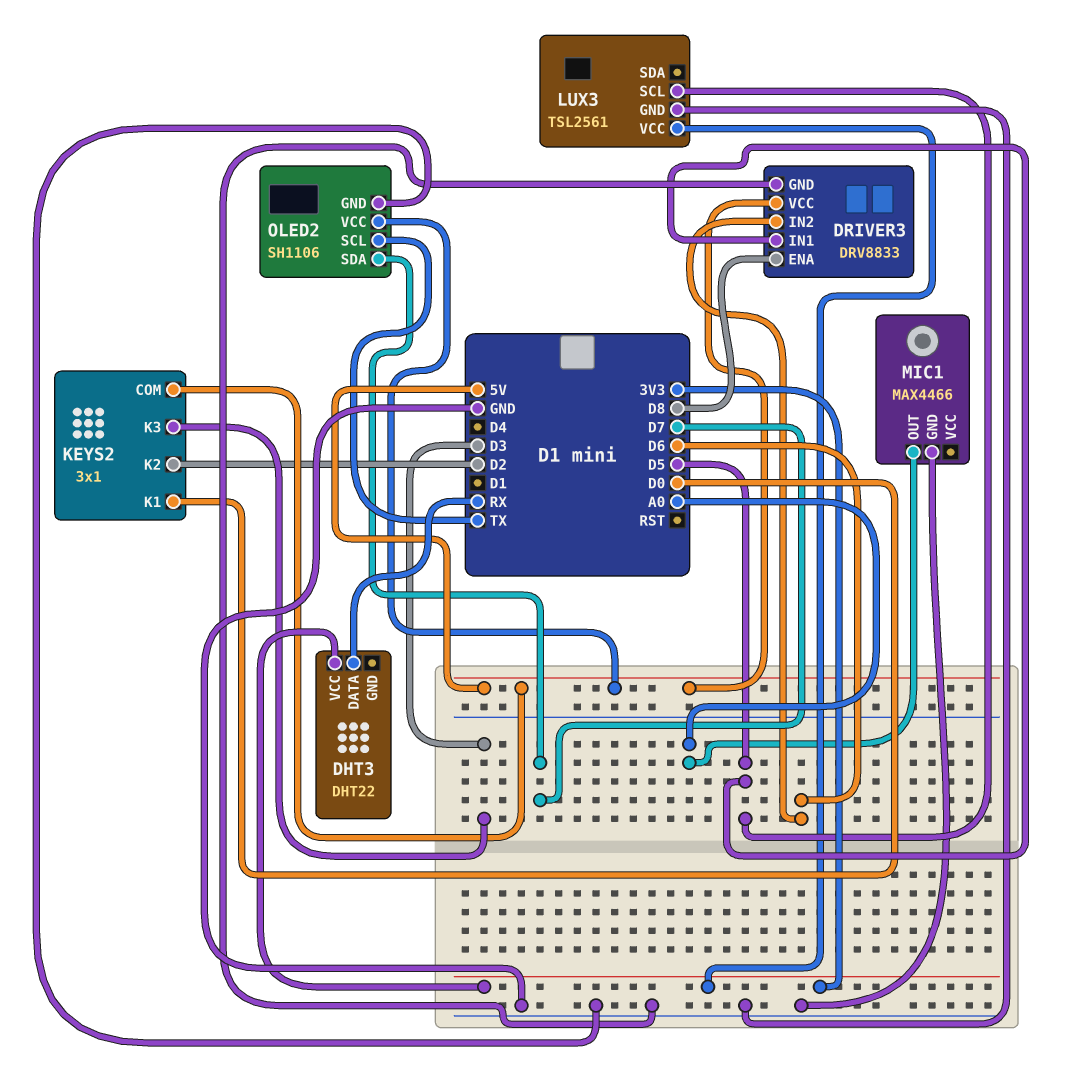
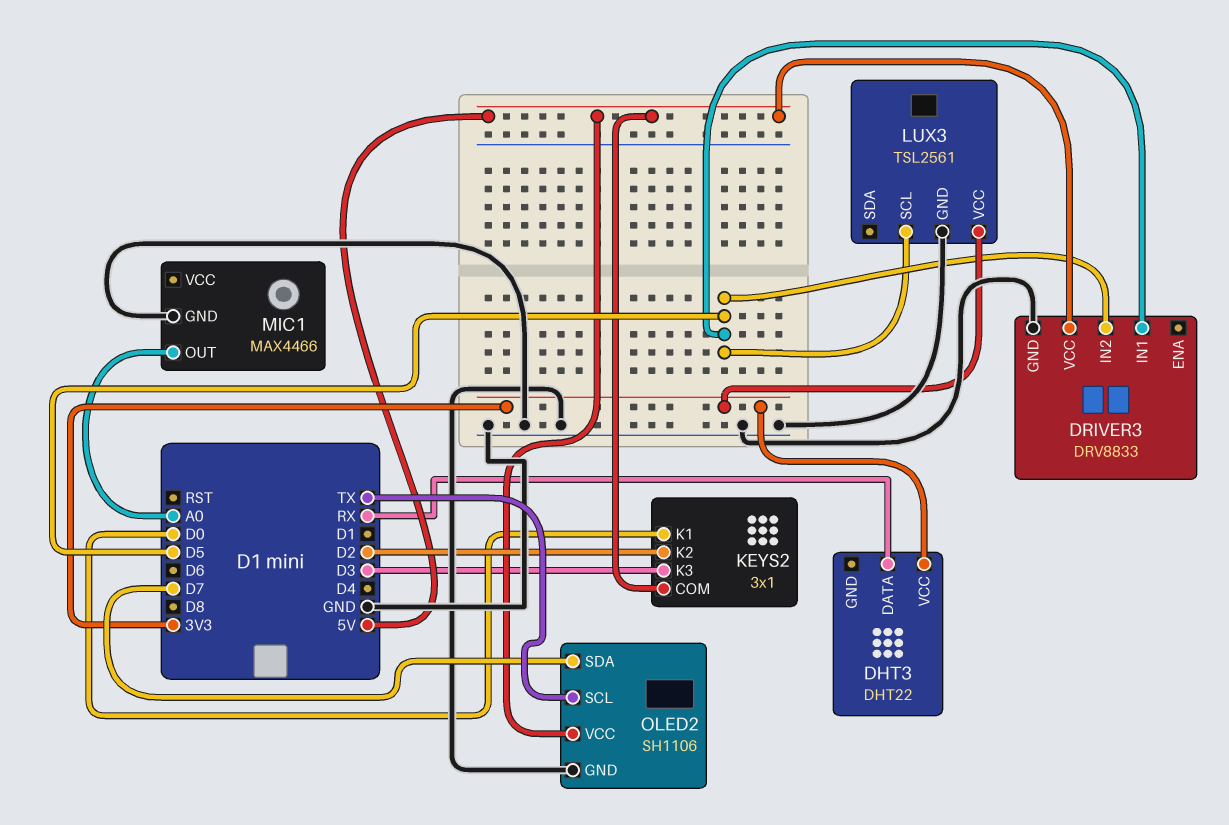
DRIVER3 pin ENA: D8 -> none
DRIVER3 pin IN2: D6 -> D5

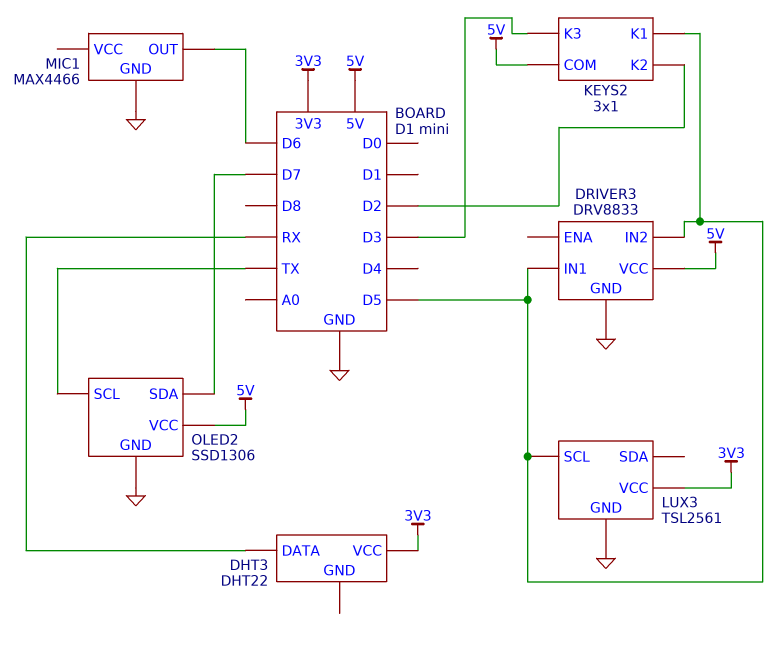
KEYS2 pin K1: D0 -> D5
MIC1 pin OUT: A0 -> D6
OLED2: SH1106 -> SSD1306

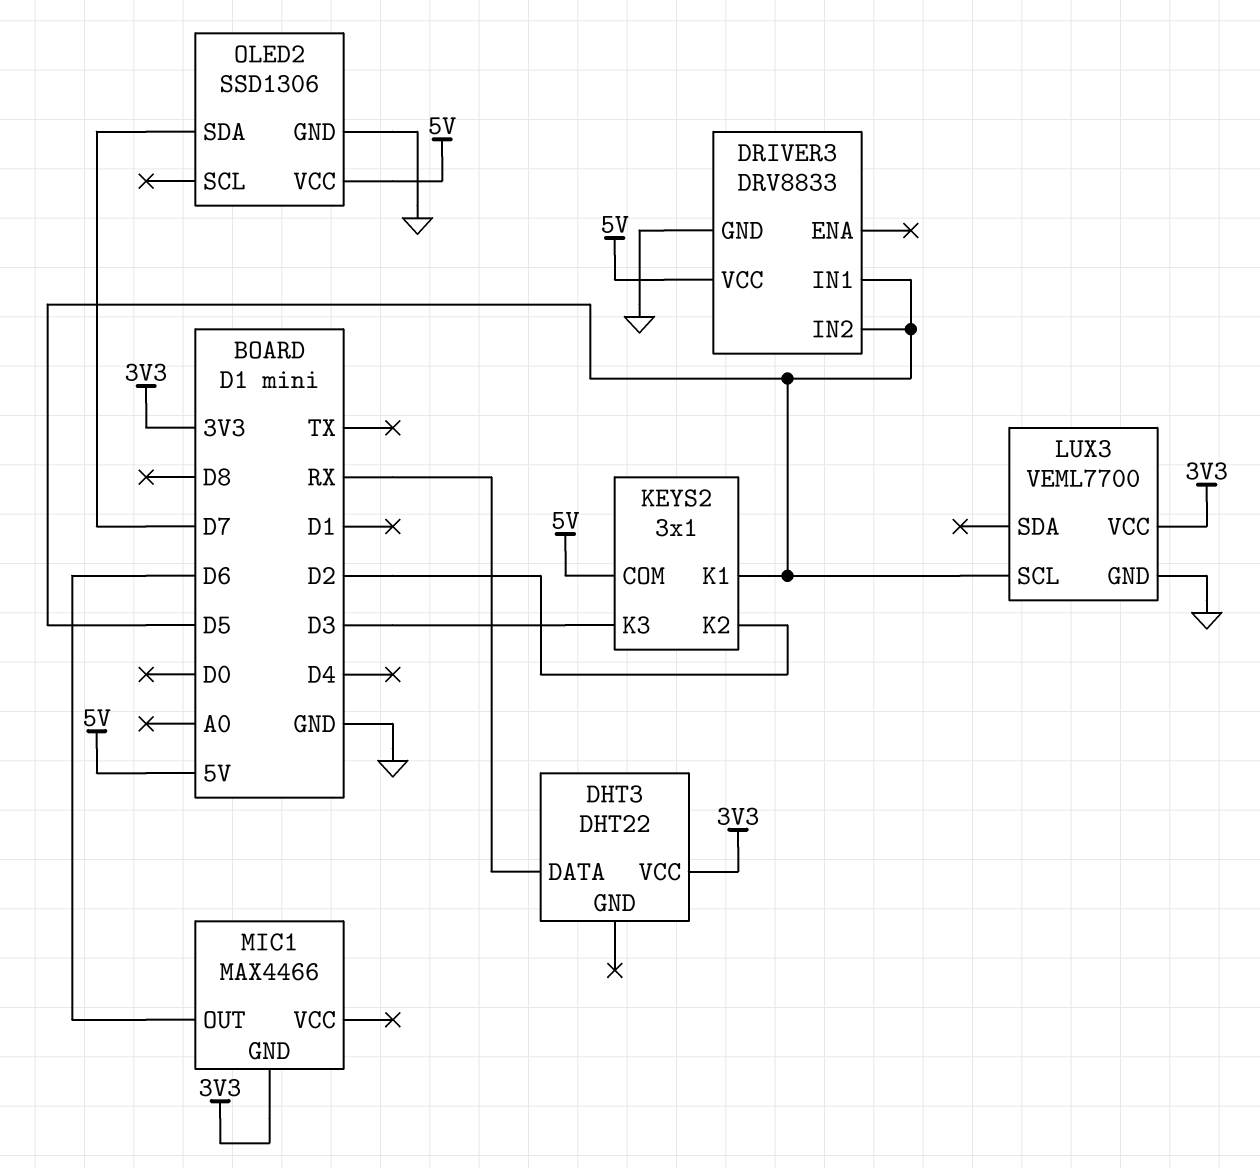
LUX3: TSL2561 -> VEML7700
MIC1 pin GND: GND -> 3V3
OLED2 pin SCL: TX -> none

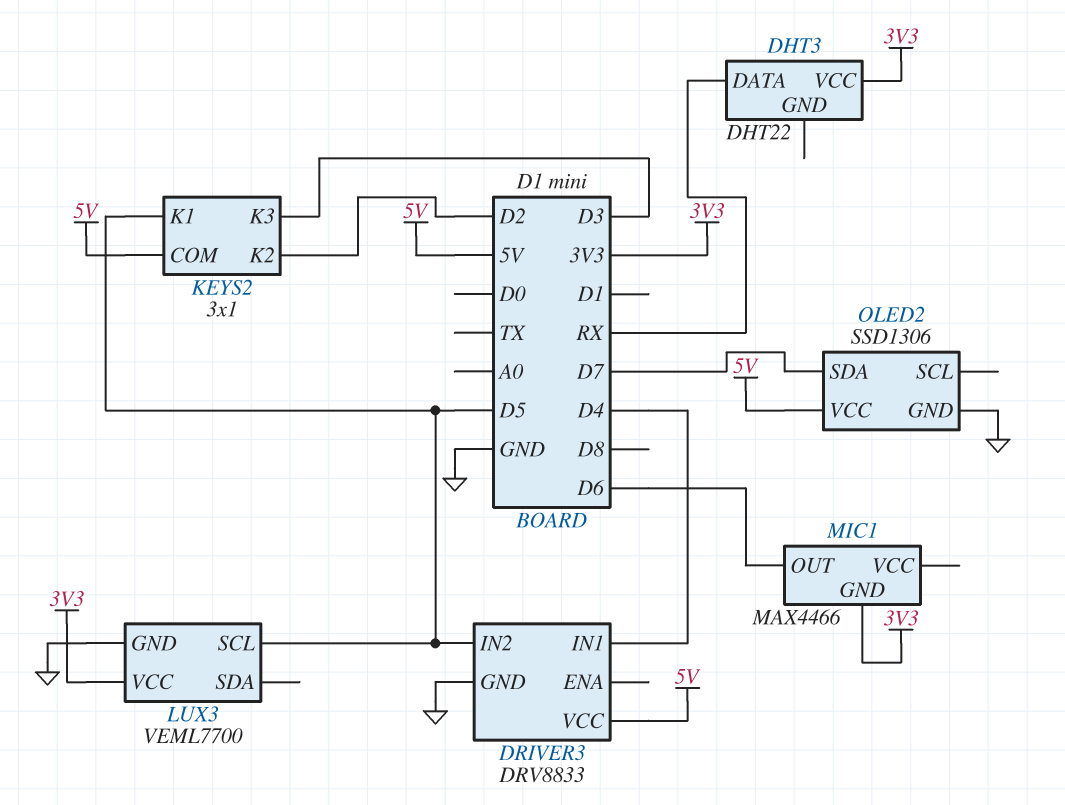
DRIVER3 pin IN1: D5 -> D4

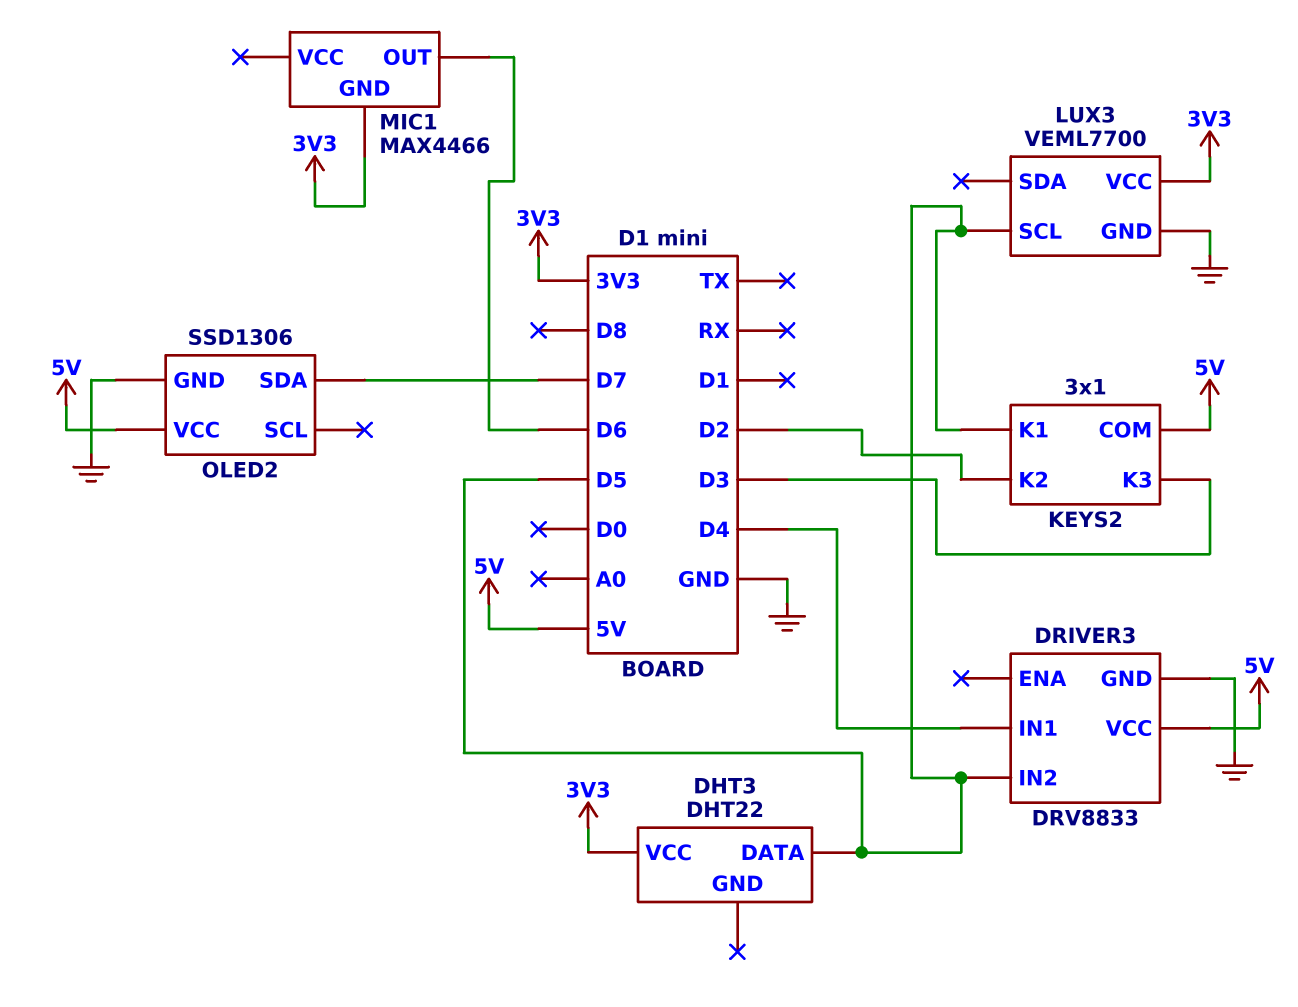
DHT3 pin DATA: RX -> D5

